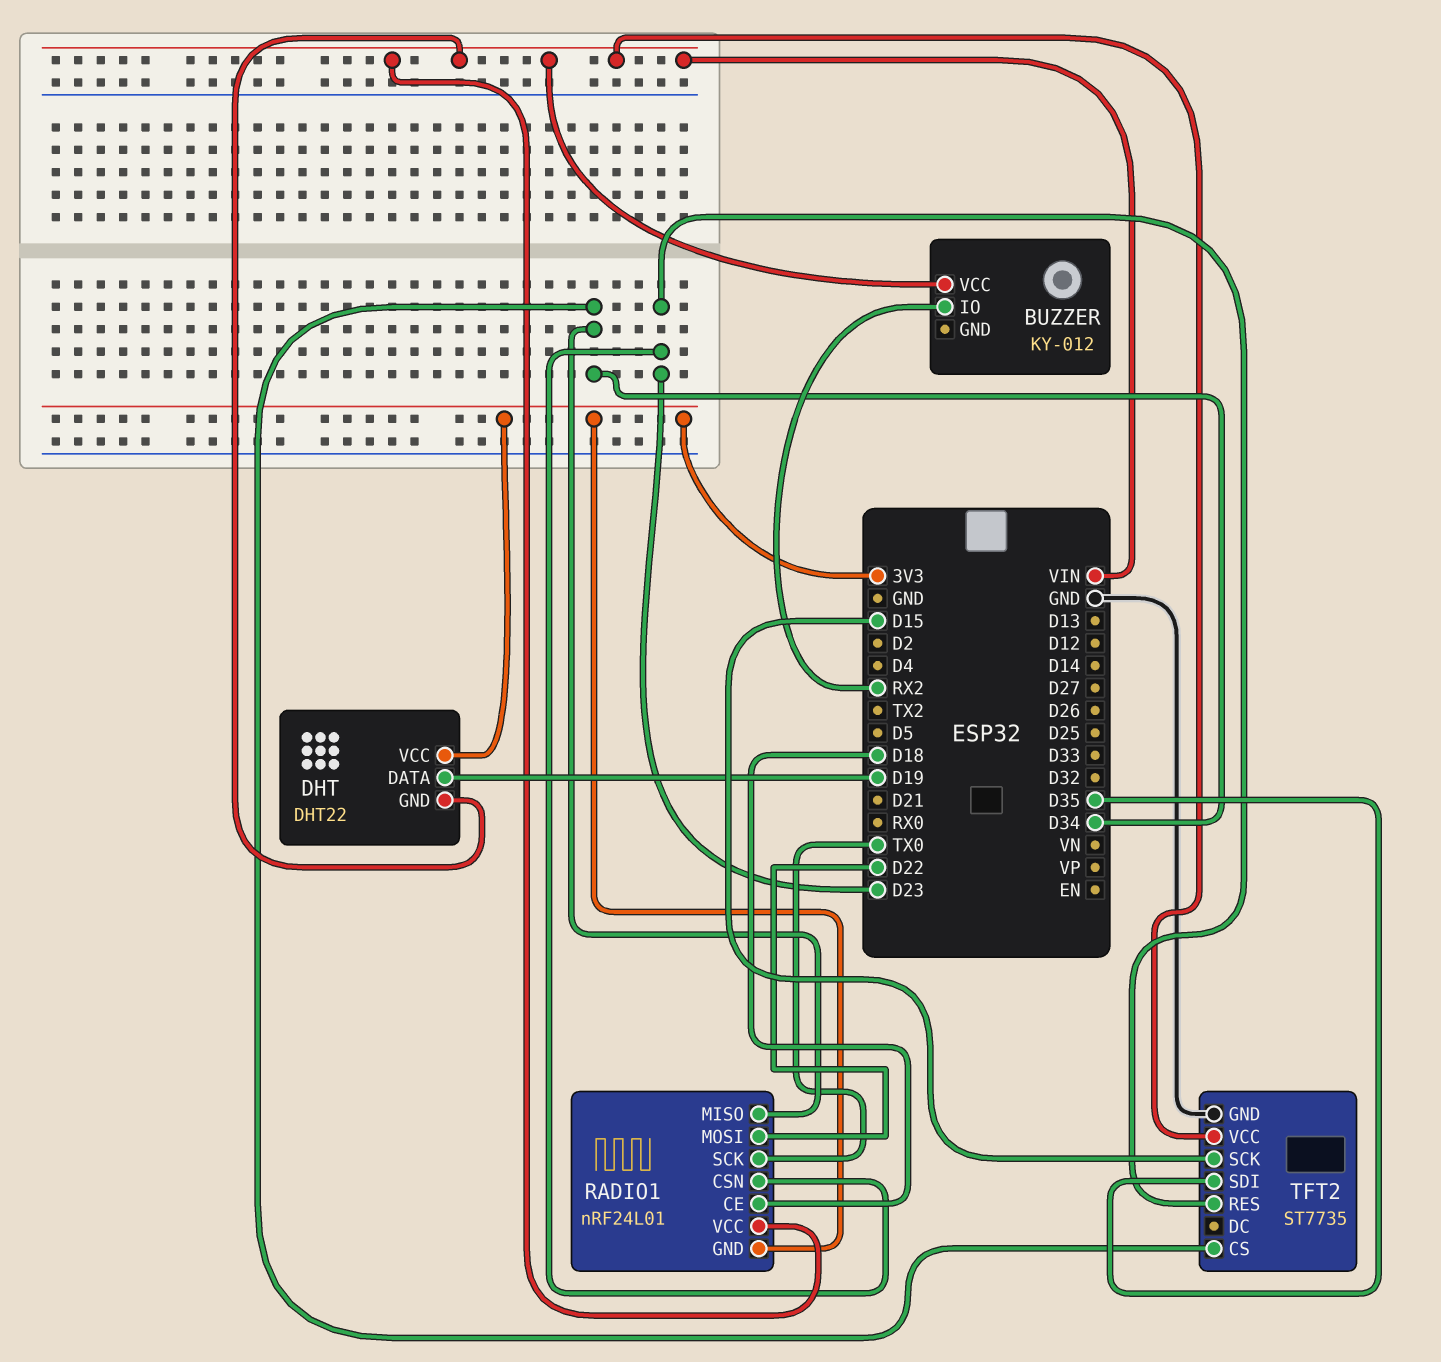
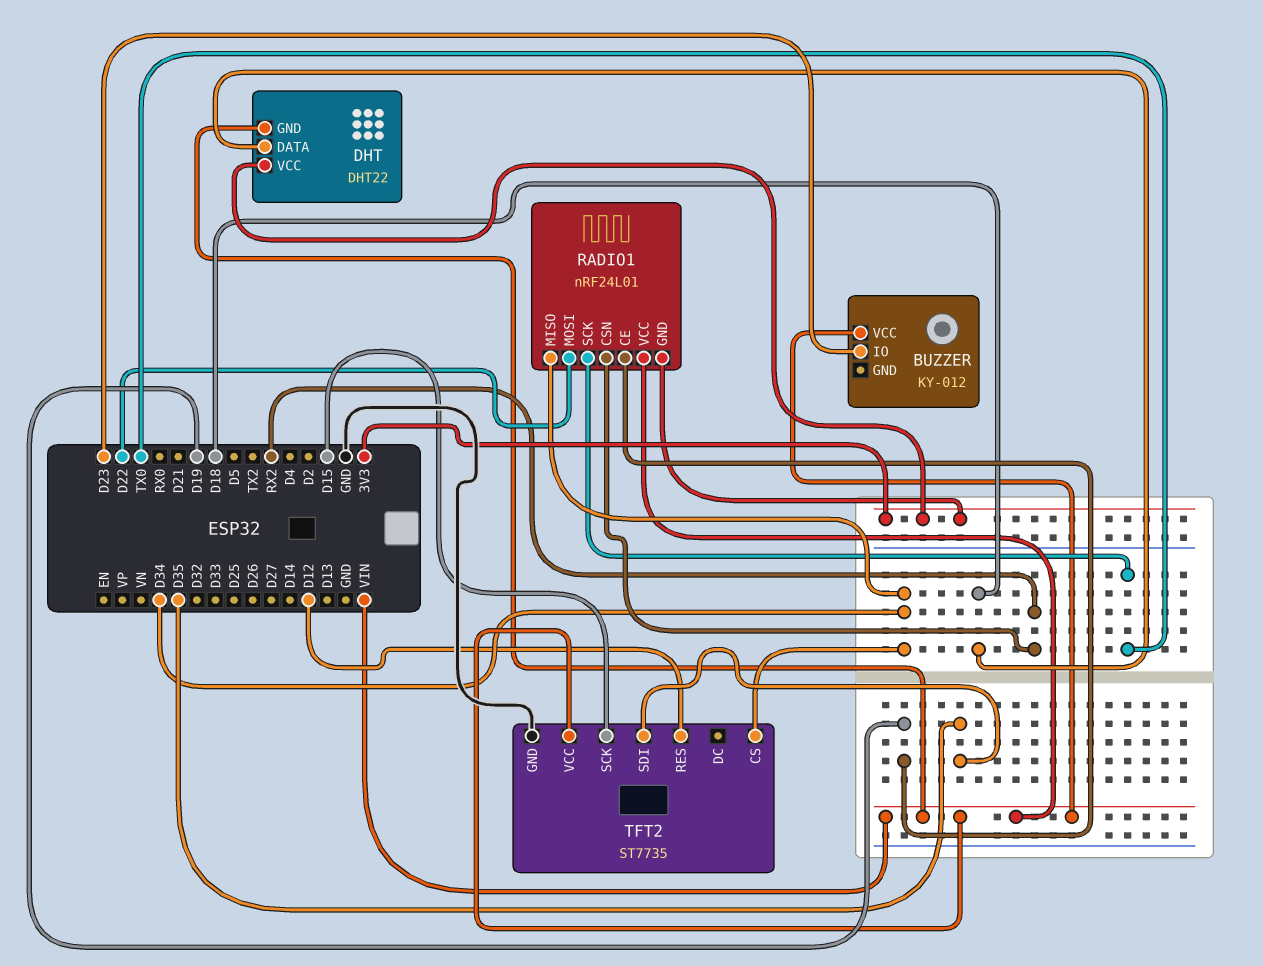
BUZZER pin IO: RX2 -> D23
DHT pin DATA: D19 -> D18
RADIO1 pin CE: D18 -> D19
RADIO1 pin CSN: D23 -> RX2
TFT2 pin RES: D23 -> D12

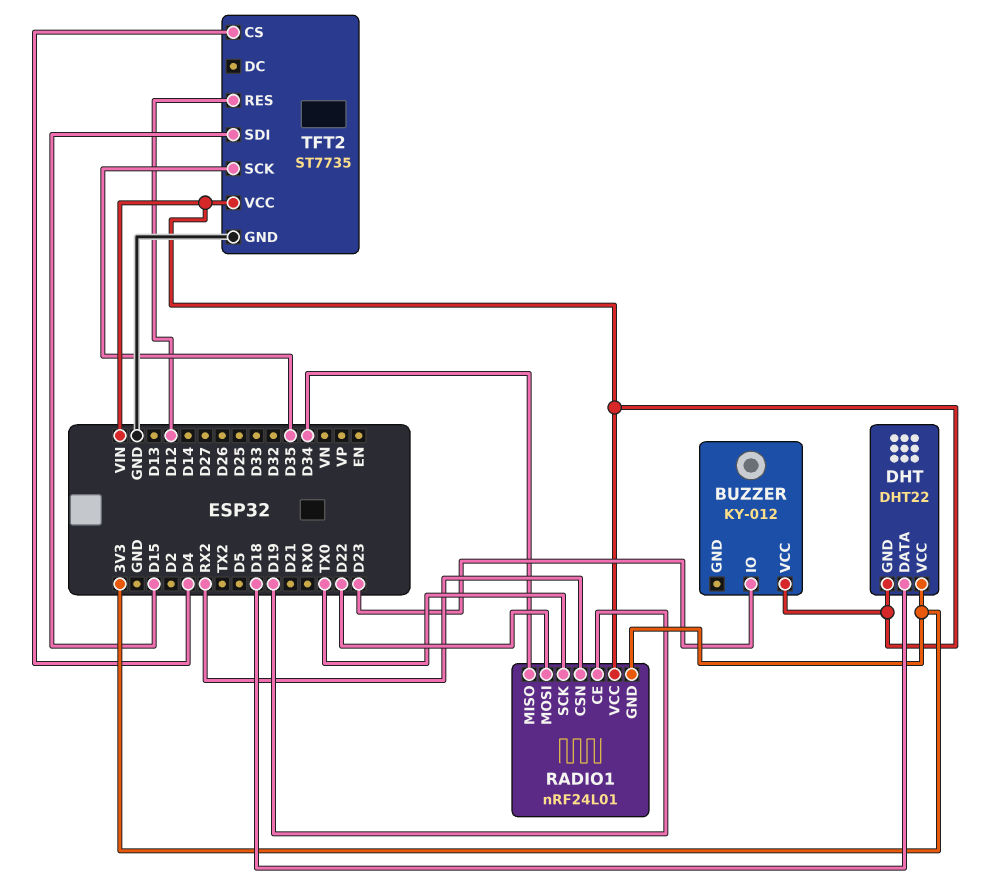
TFT2 pin CS: D34 -> D4
TFT2 pin SCK: D15 -> D35
TFT2 pin SDI: D35 -> D15

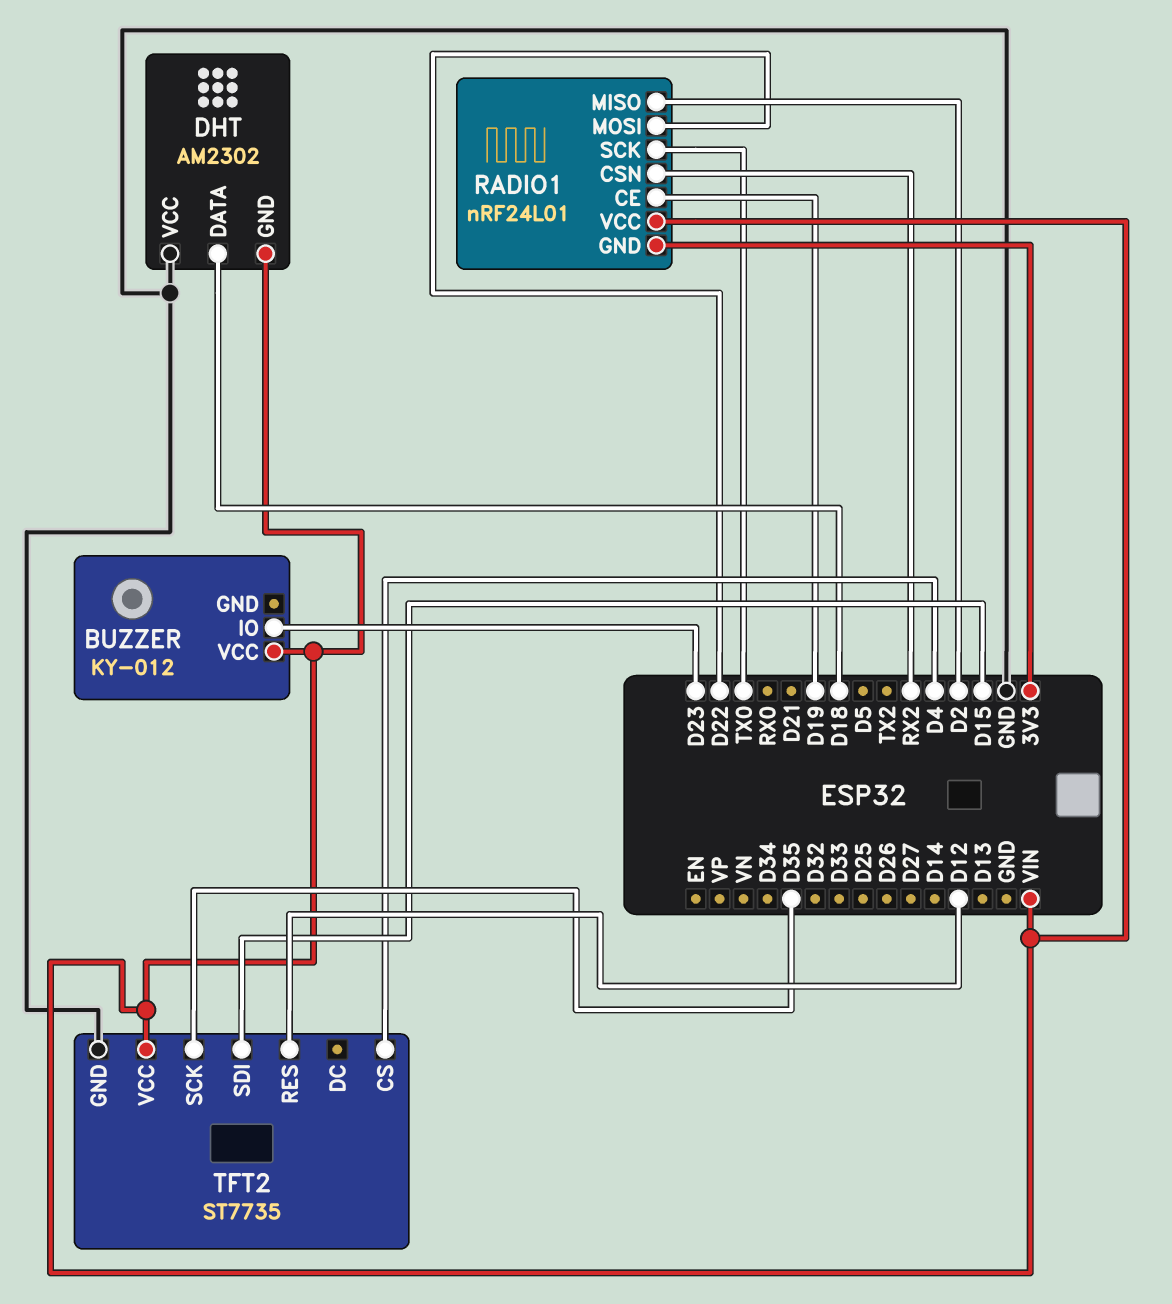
DHT: DHT22 -> AM2302
DHT pin VCC: 3V3 -> GND
RADIO1 pin MISO: D34 -> D2

